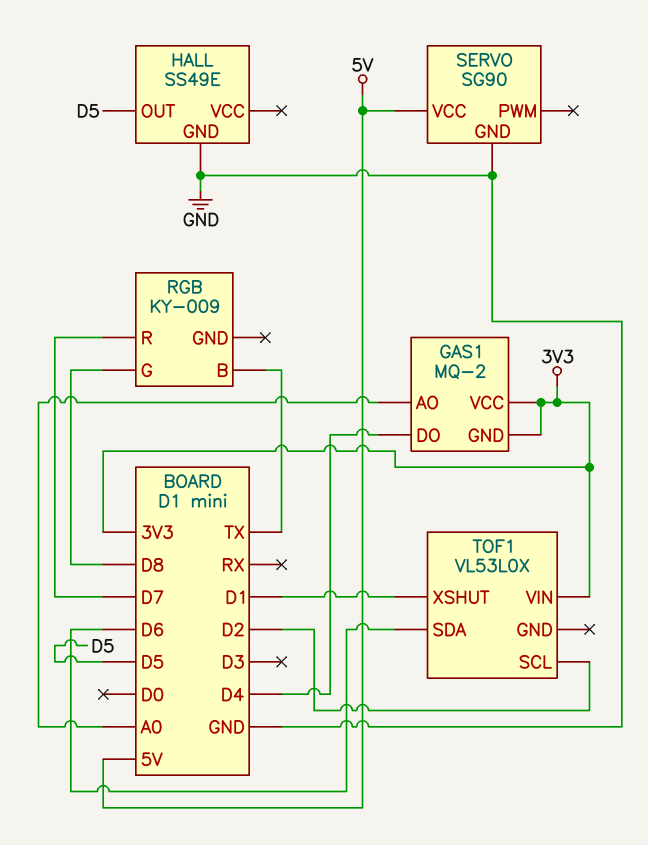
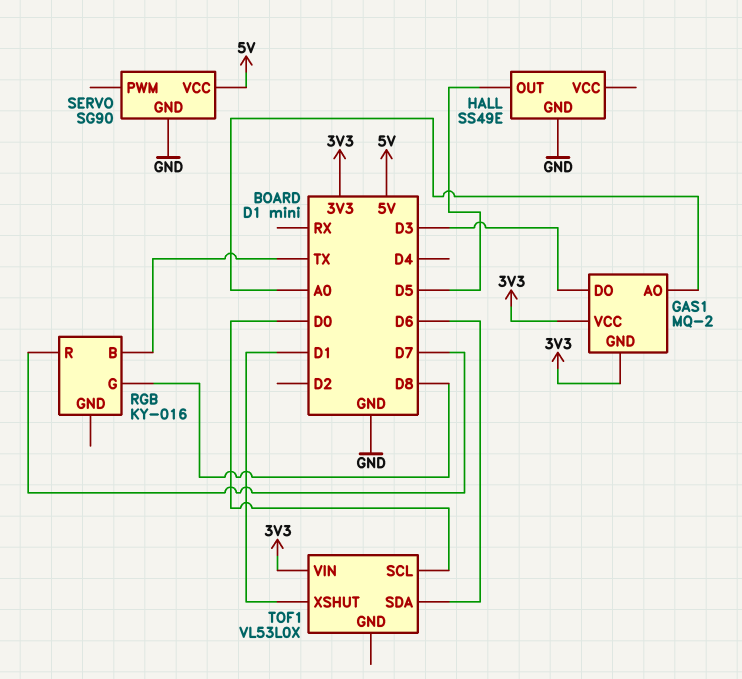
GAS1 pin DO: D4 -> D3
RGB: KY-009 -> KY-016
TOF1 pin SCL: D2 -> D0

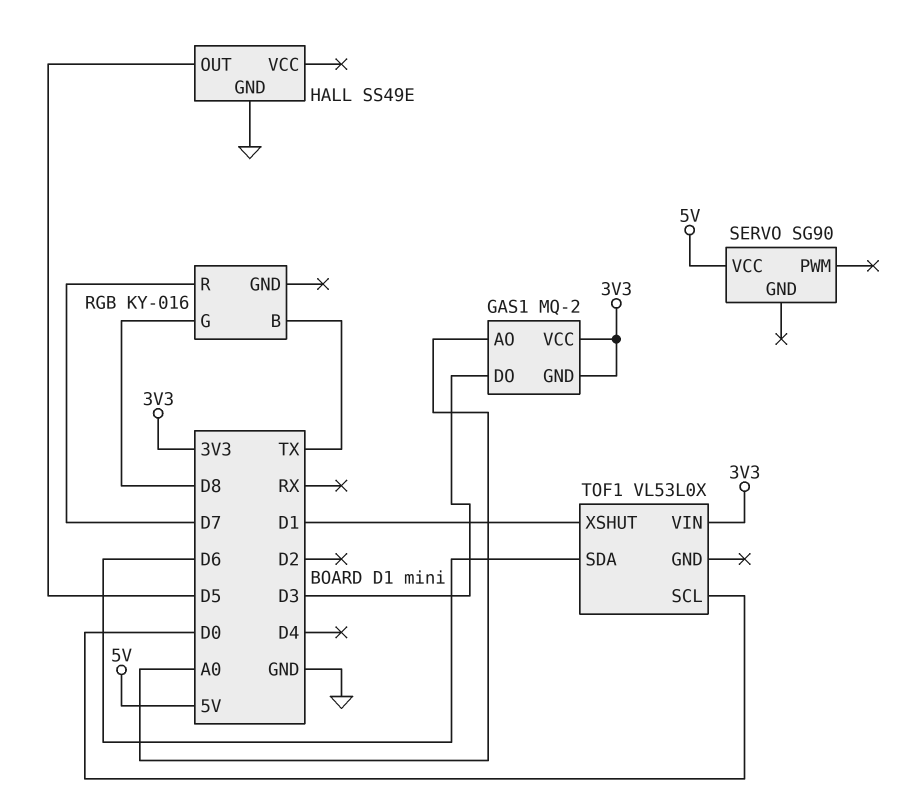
SERVO pin GND: GND -> none

